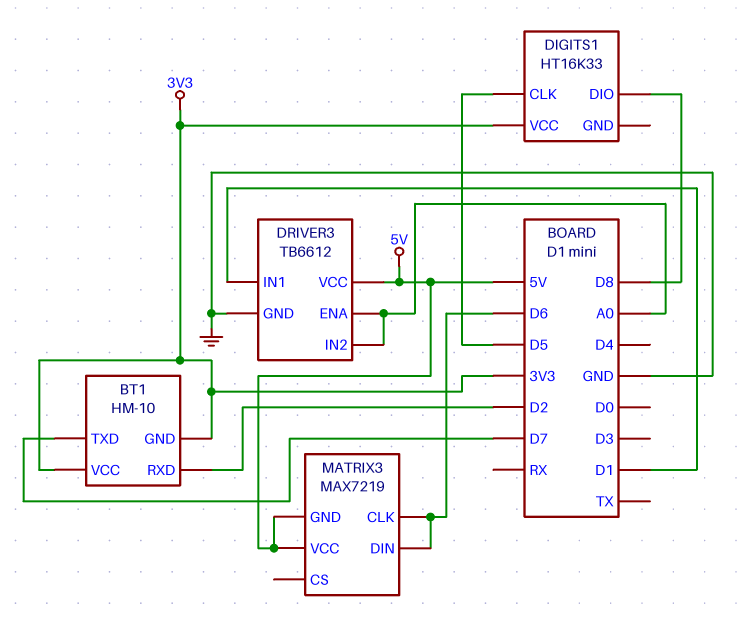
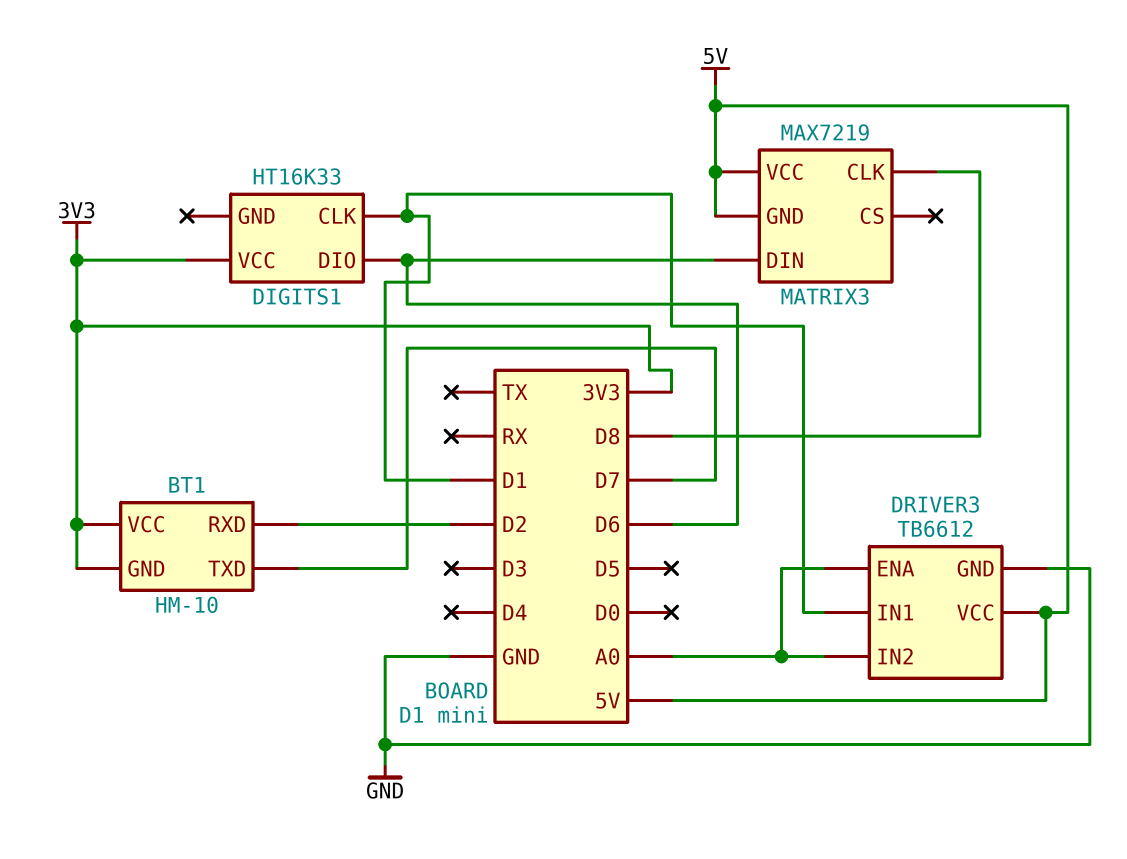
DIGITS1 pin CLK: D5 -> D1
DIGITS1 pin DIO: D8 -> D6
MATRIX3 pin CLK: D6 -> D8

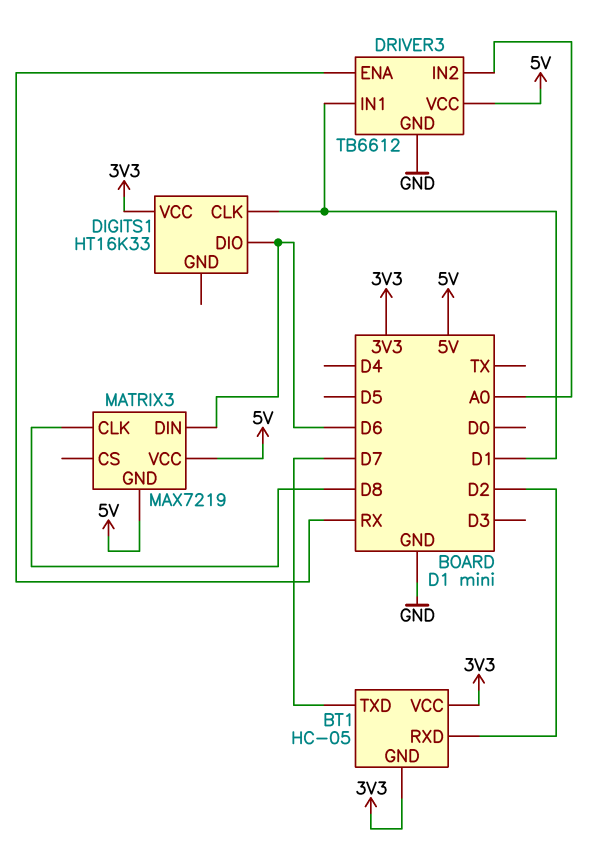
BT1: HM-10 -> HC-05
DRIVER3 pin ENA: A0 -> RX

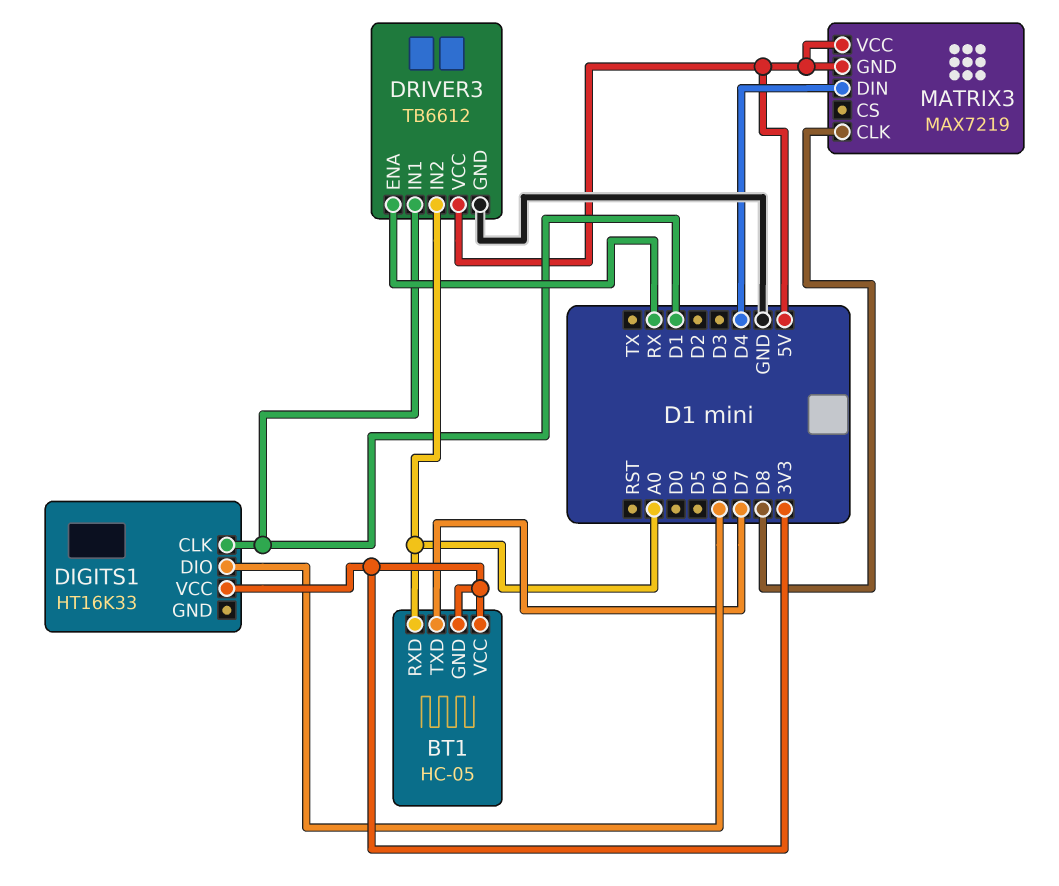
BT1 pin RXD: D2 -> A0
MATRIX3 pin DIN: D6 -> D4

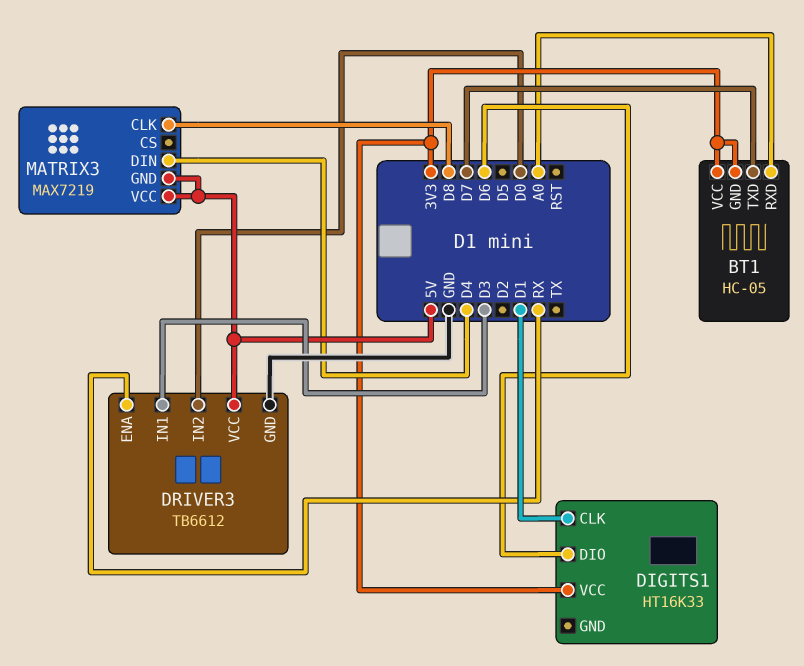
DRIVER3 pin IN1: D1 -> D3
DRIVER3 pin IN2: A0 -> D0

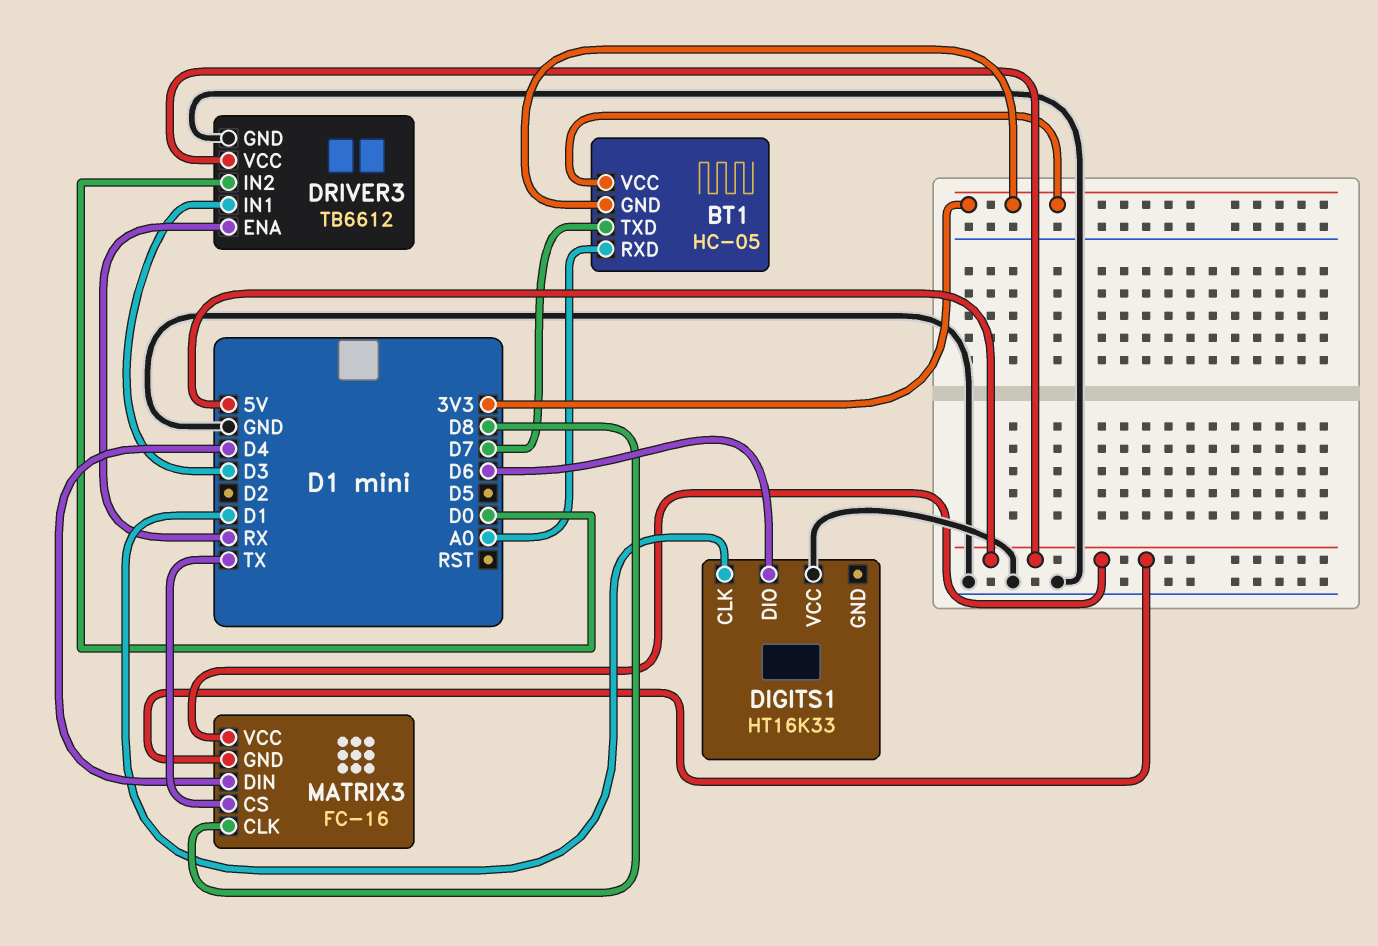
DIGITS1 pin VCC: 3V3 -> GND
MATRIX3: MAX7219 -> FC-16
MATRIX3 pin CS: none -> TX

